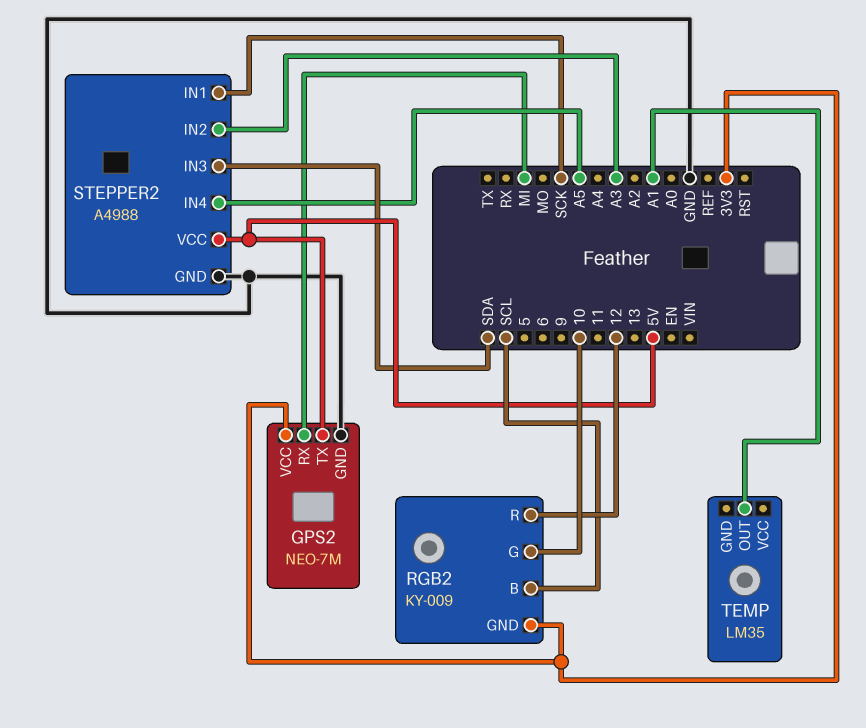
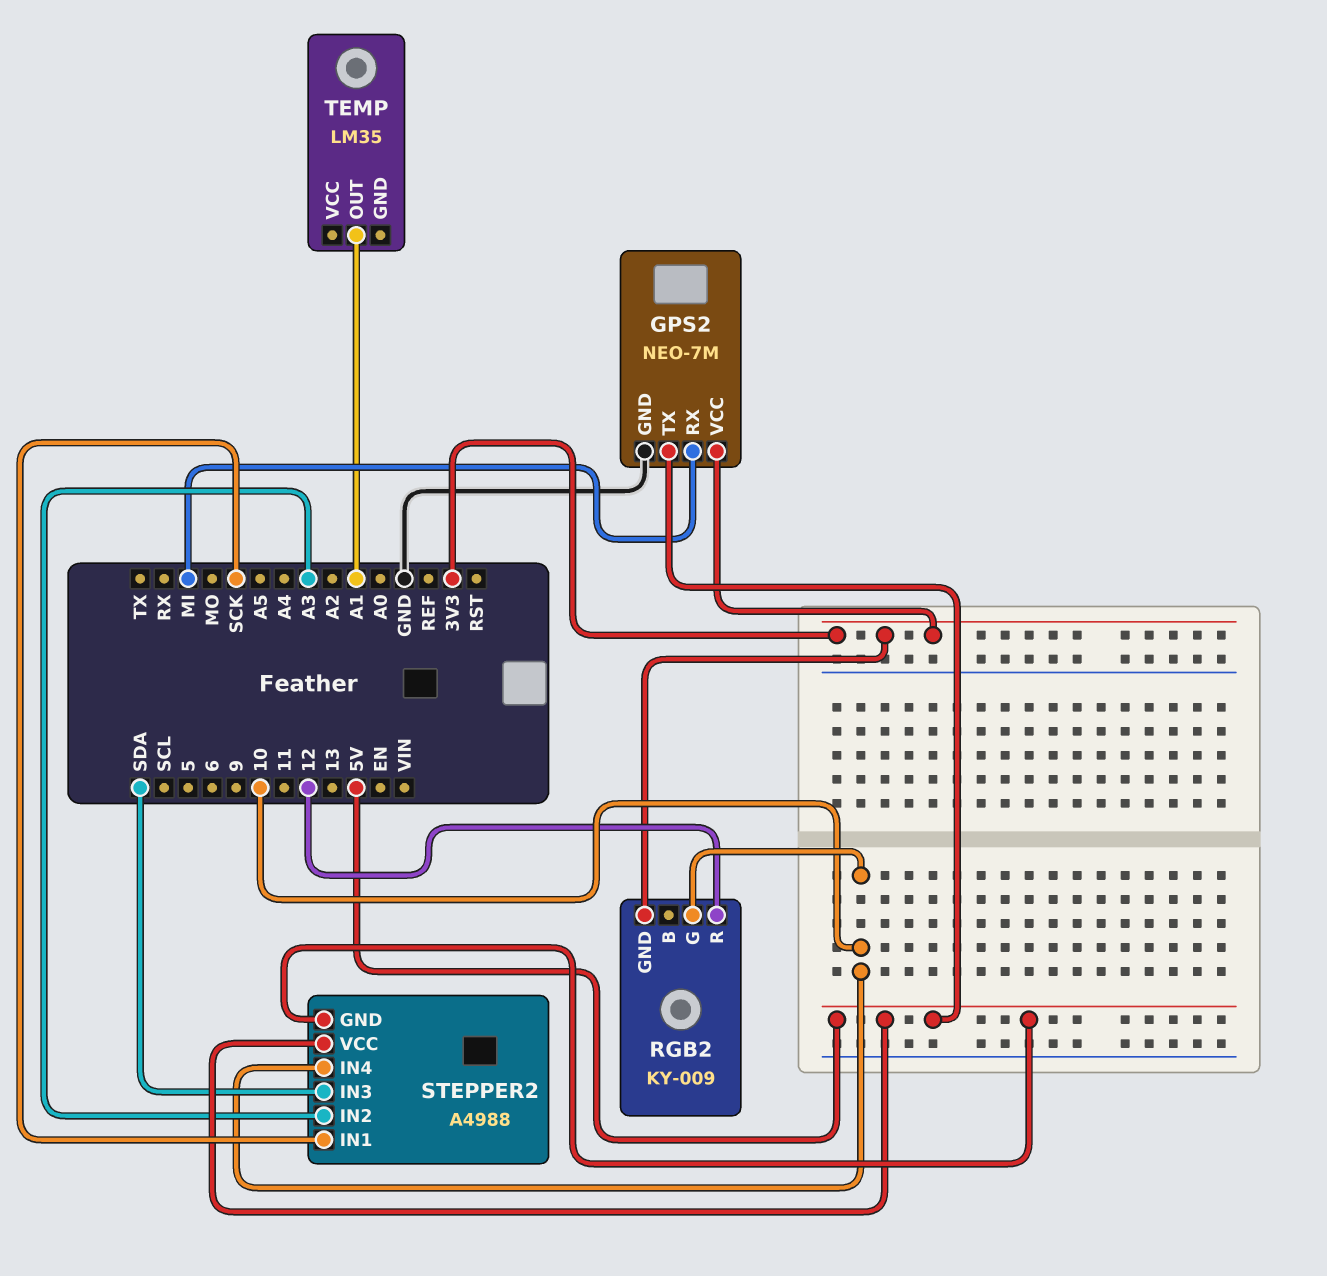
RGB2 pin B: SCL -> none
STEPPER2 pin GND: GND -> 5V
STEPPER2 pin IN4: A5 -> 10

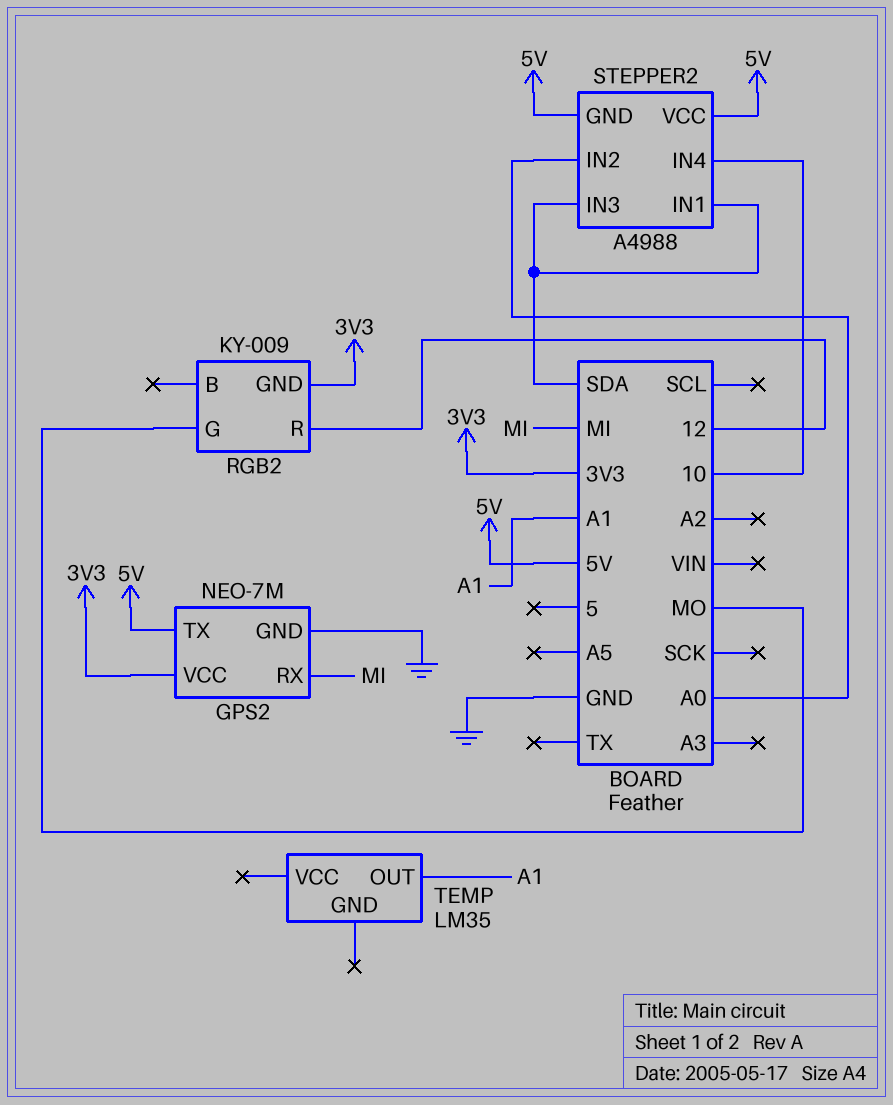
RGB2 pin G: 10 -> MO
STEPPER2 pin IN1: SCK -> SDA
STEPPER2 pin IN2: A3 -> A0

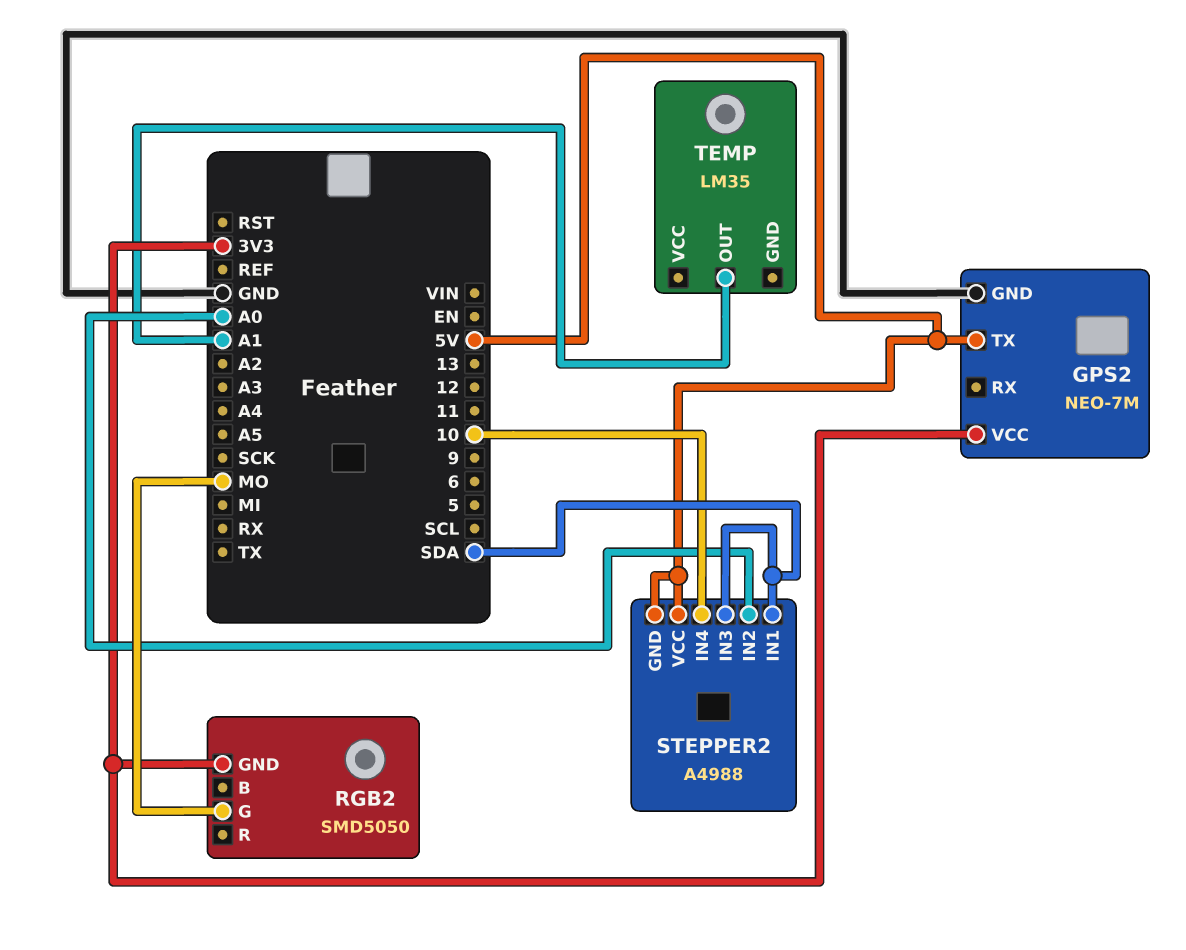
GPS2 pin RX: MI -> none
RGB2: KY-009 -> SMD5050
RGB2 pin R: 12 -> none

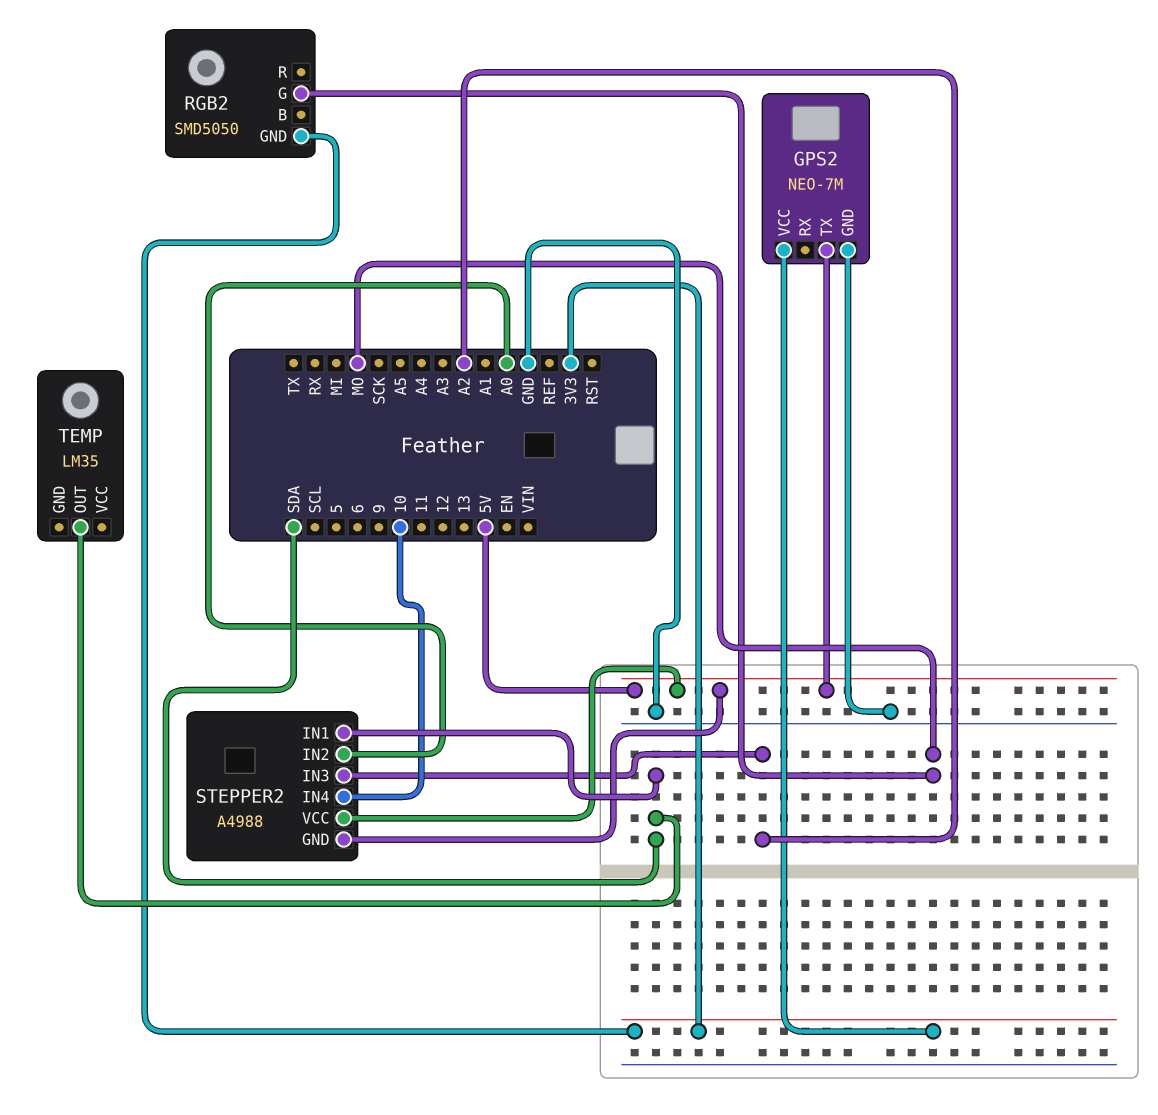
STEPPER2 pin IN3: SDA -> A2
TEMP pin OUT: A1 -> SDA

